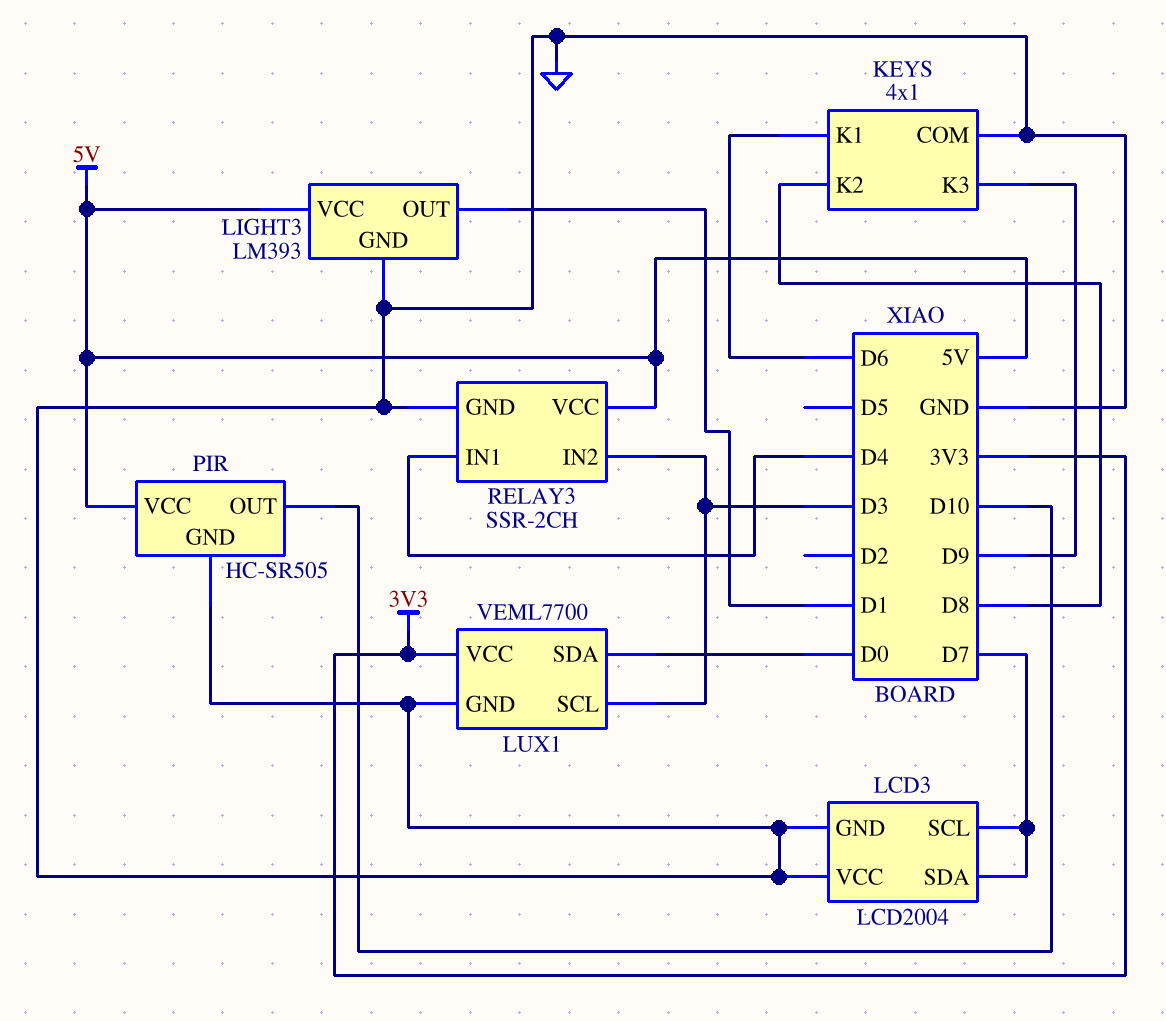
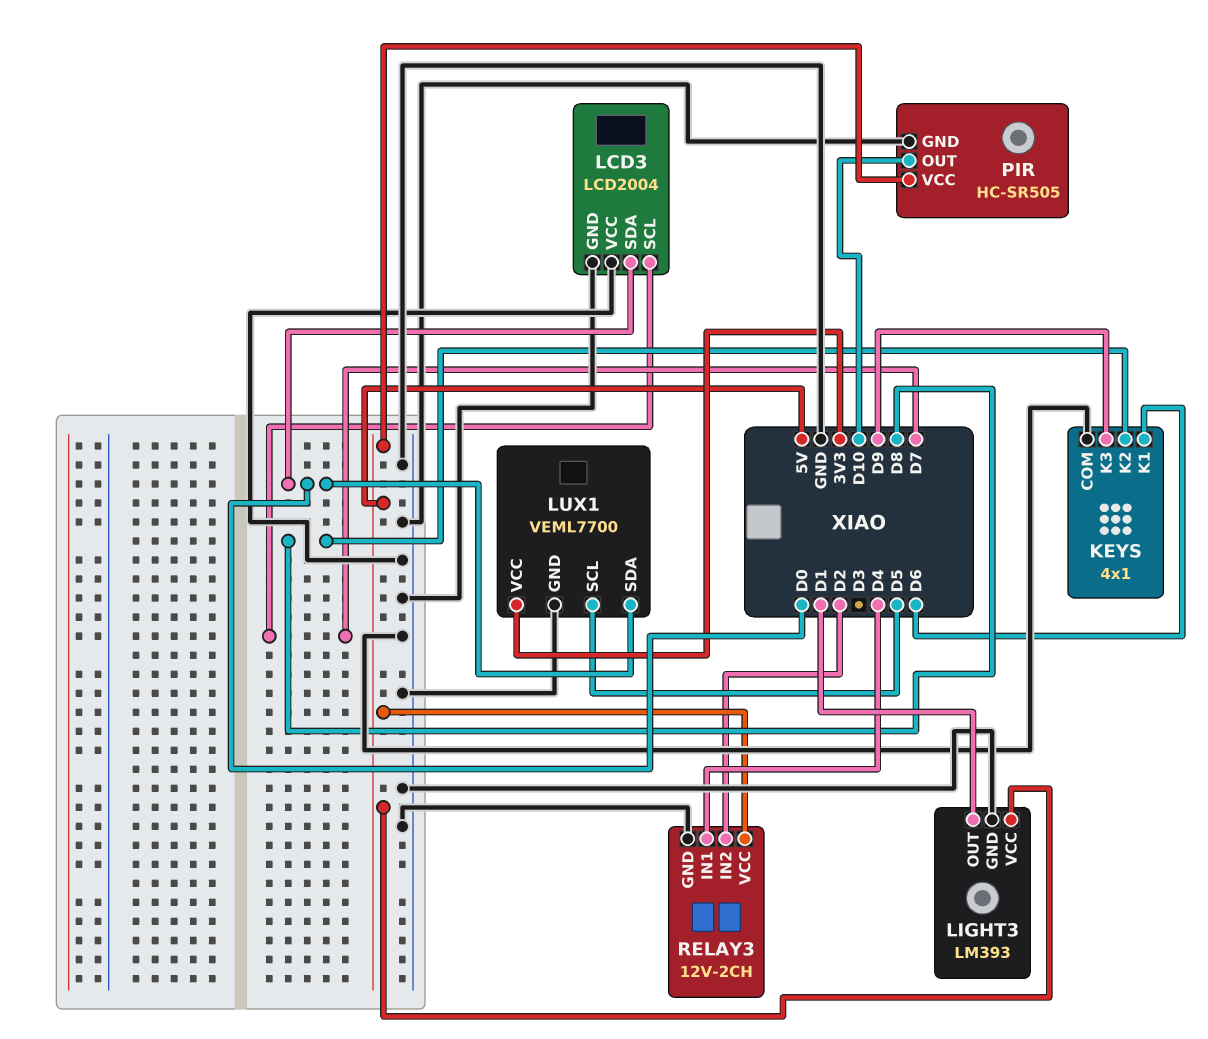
LCD3 pin SDA: D7 -> D0
LUX1 pin SCL: D3 -> D5
RELAY3: SSR-2CH -> 12V-2CH
RELAY3 pin IN2: D3 -> D2

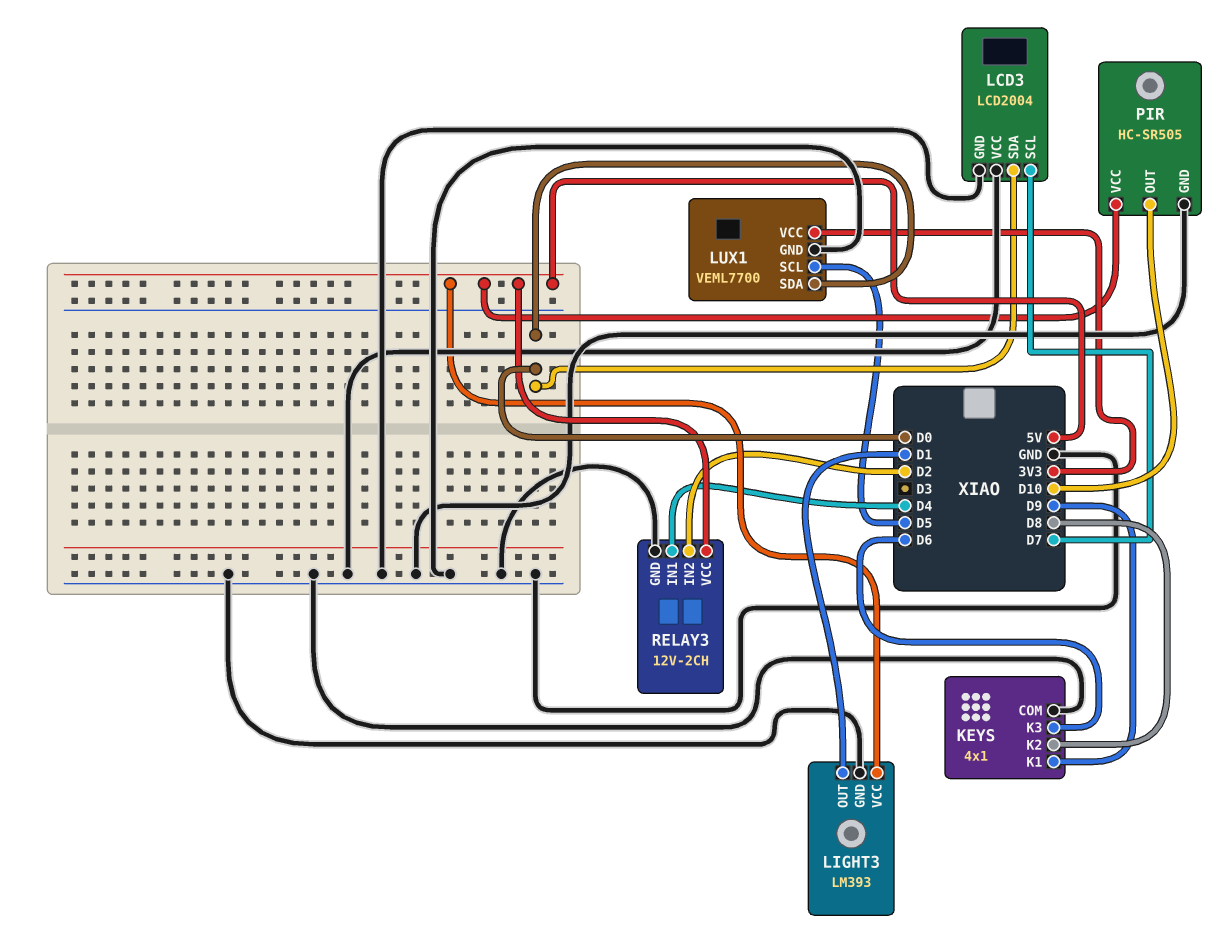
KEYS pin K1: D6 -> D9
KEYS pin K3: D9 -> D6

